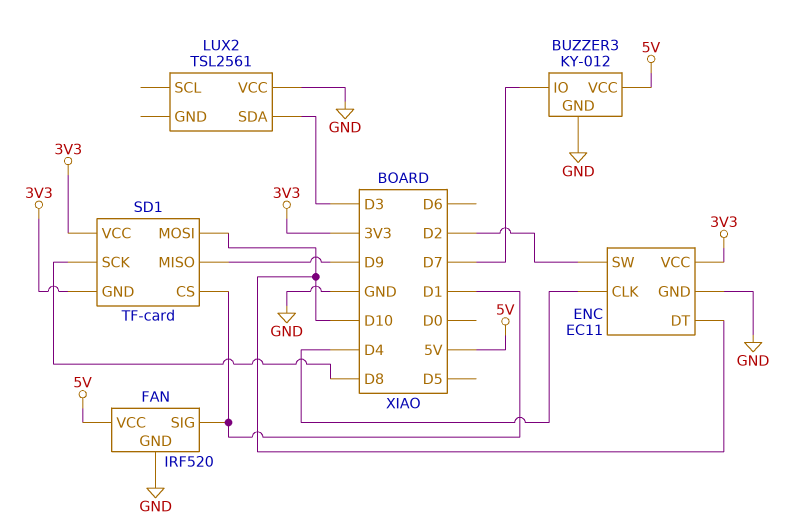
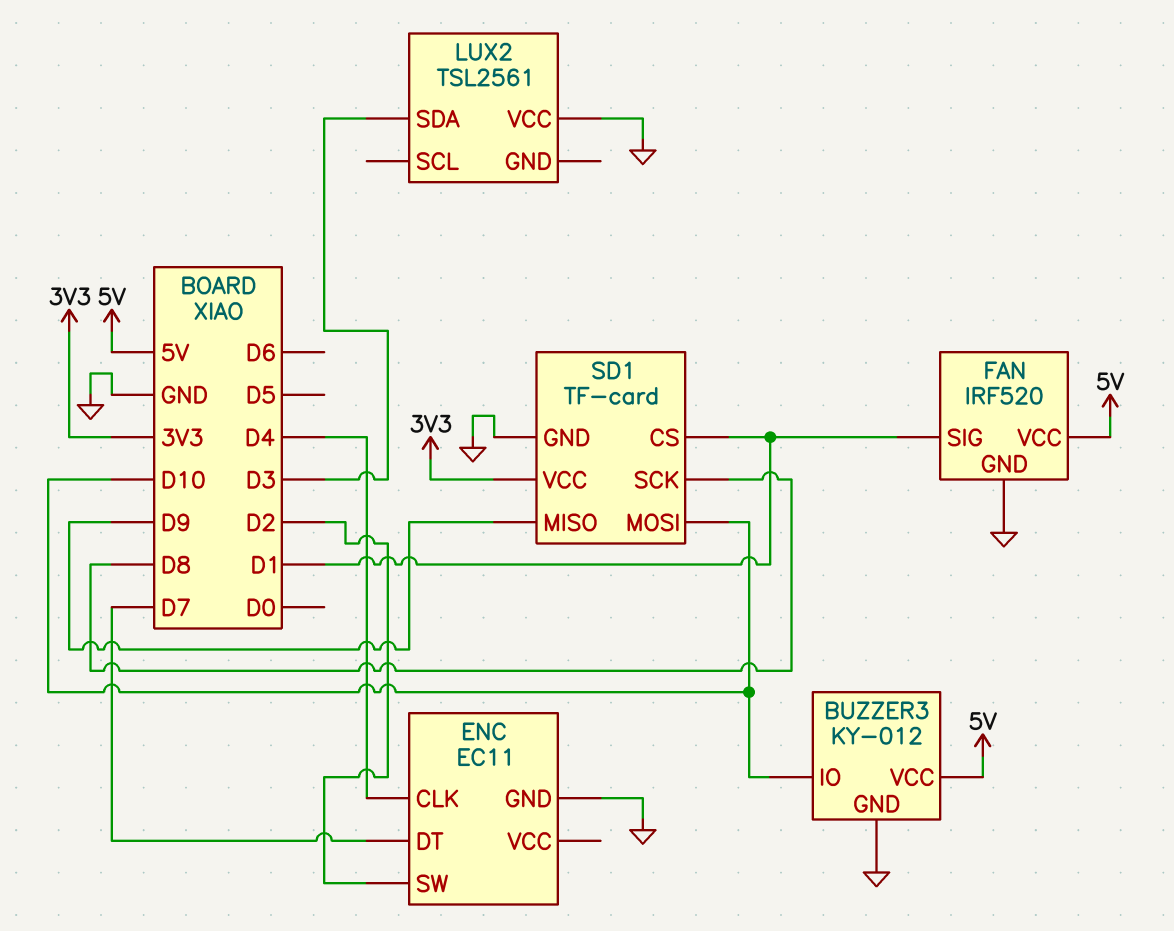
BUZZER3 pin IO: D7 -> D10
ENC pin DT: D10 -> D7
ENC pin VCC: 3V3 -> none
SD1 pin GND: 3V3 -> GND

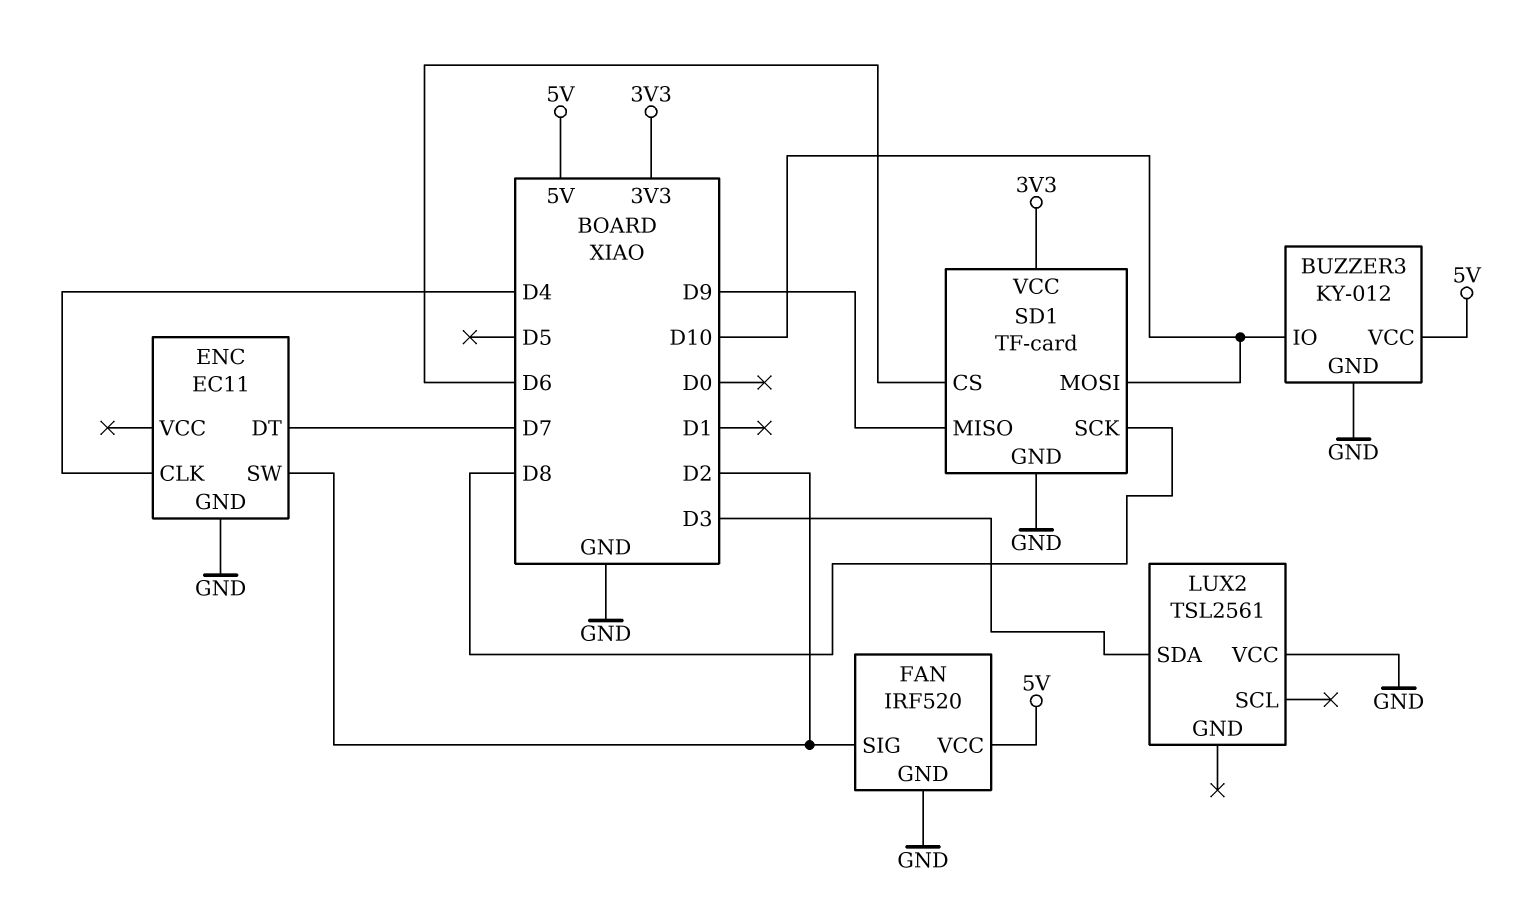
FAN pin SIG: D1 -> D2
SD1 pin CS: D1 -> D6

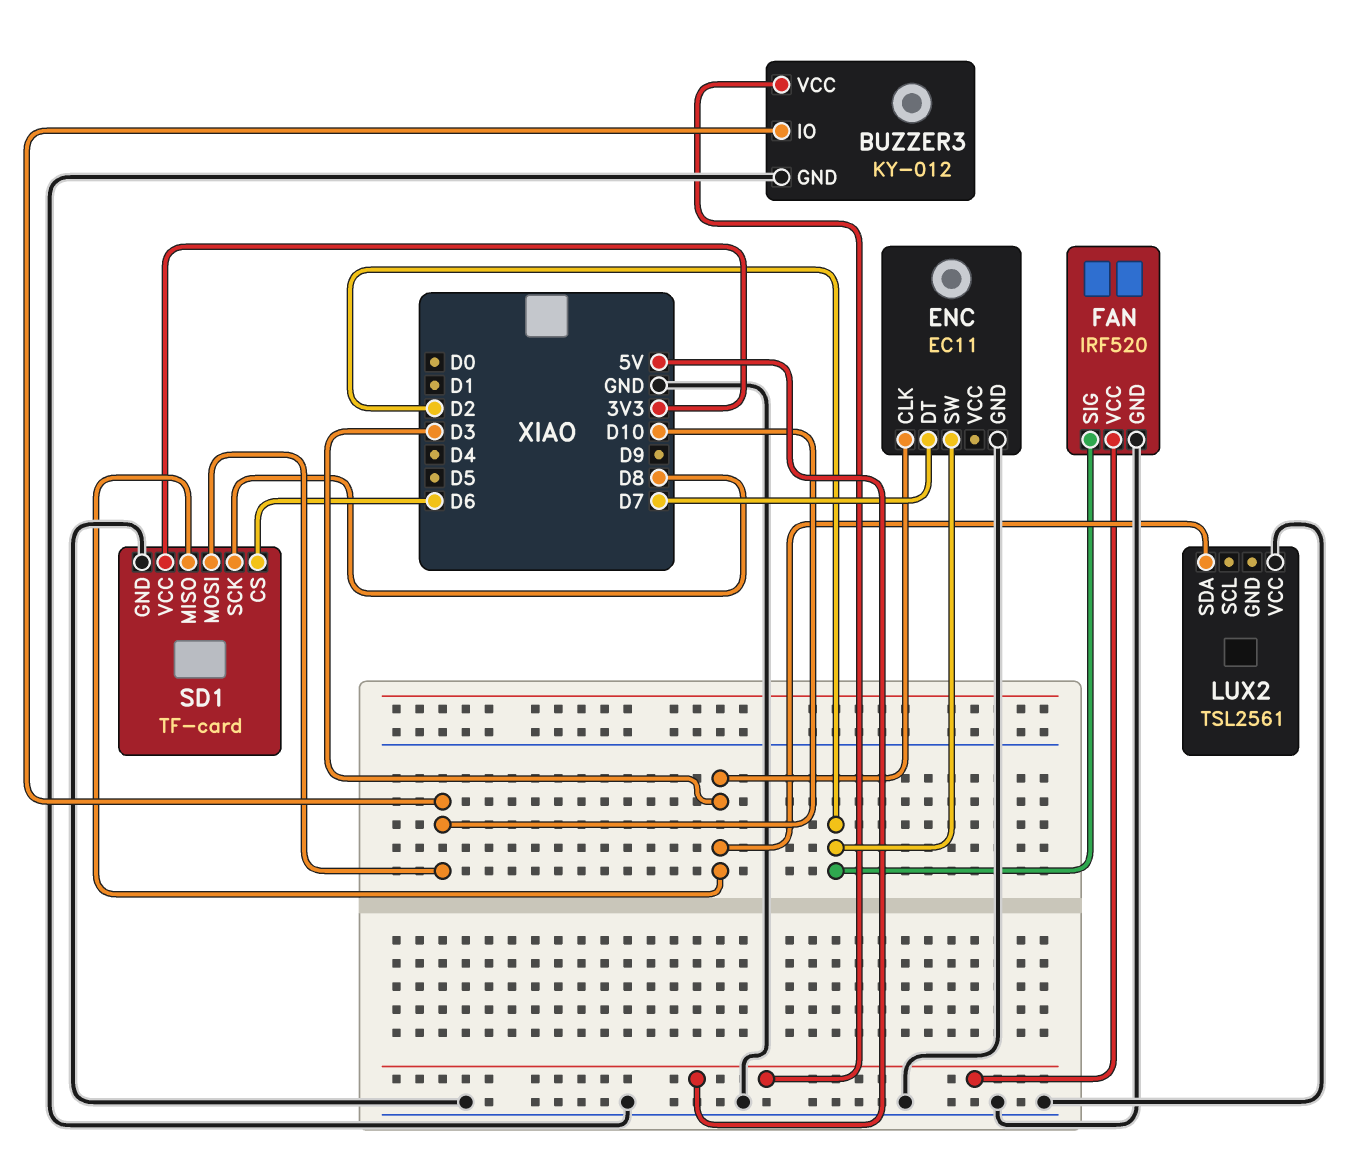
ENC pin CLK: D4 -> D3
SD1 pin MISO: D9 -> D3

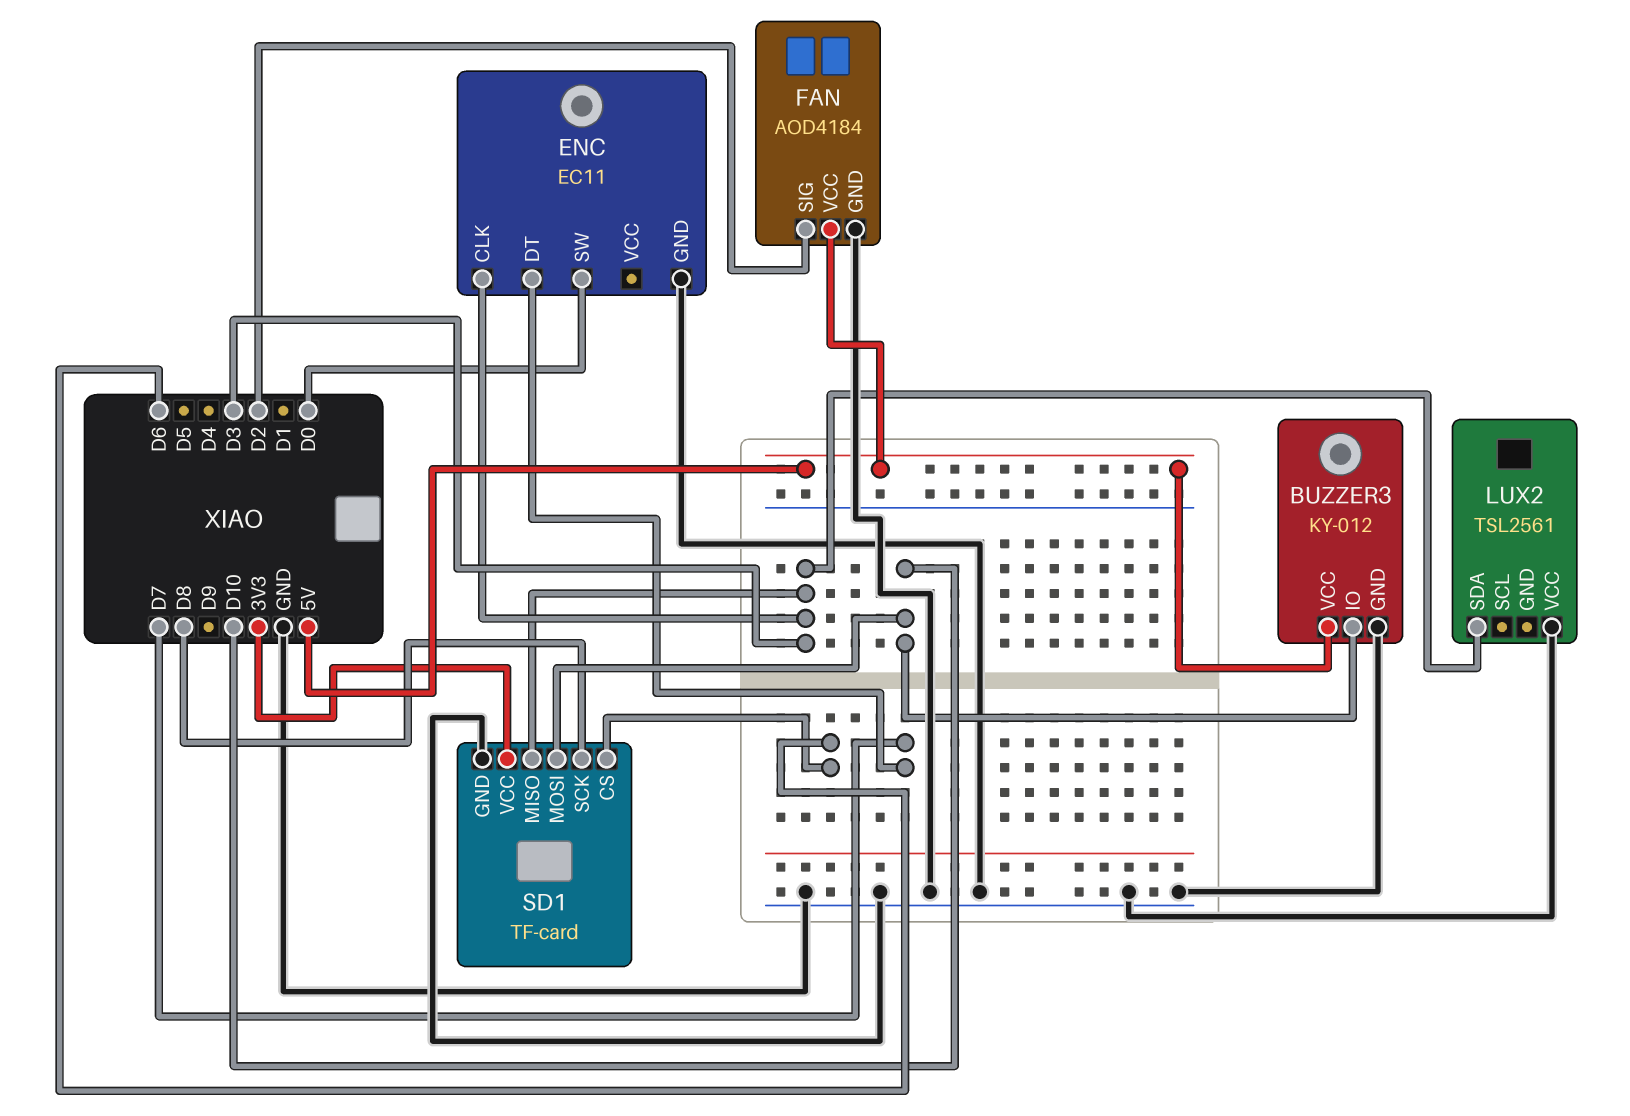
ENC pin SW: D2 -> D0
FAN: IRF520 -> AOD4184

